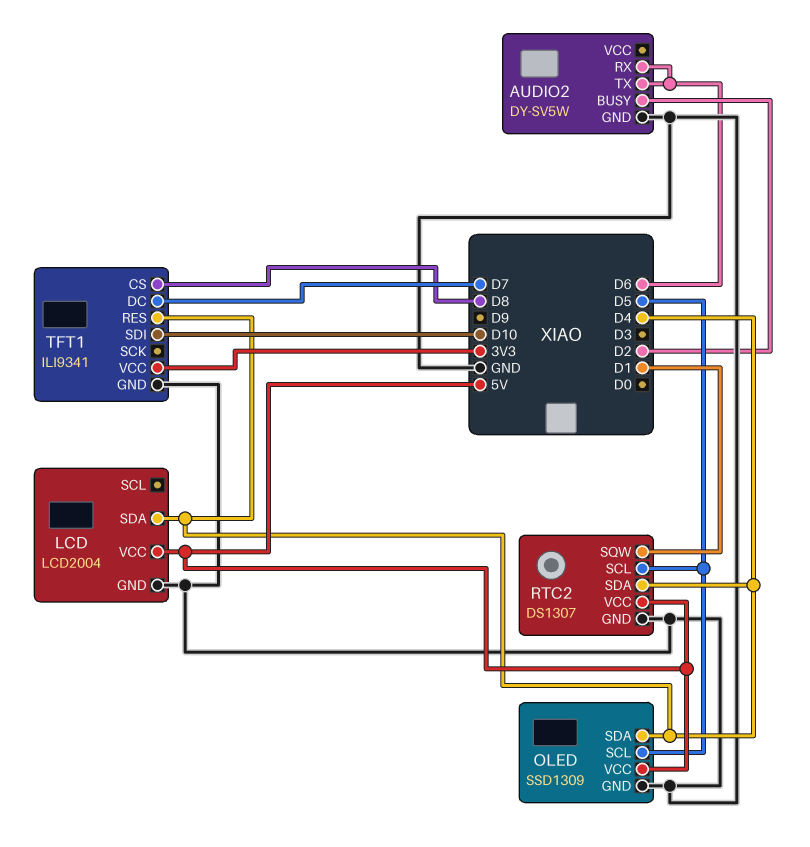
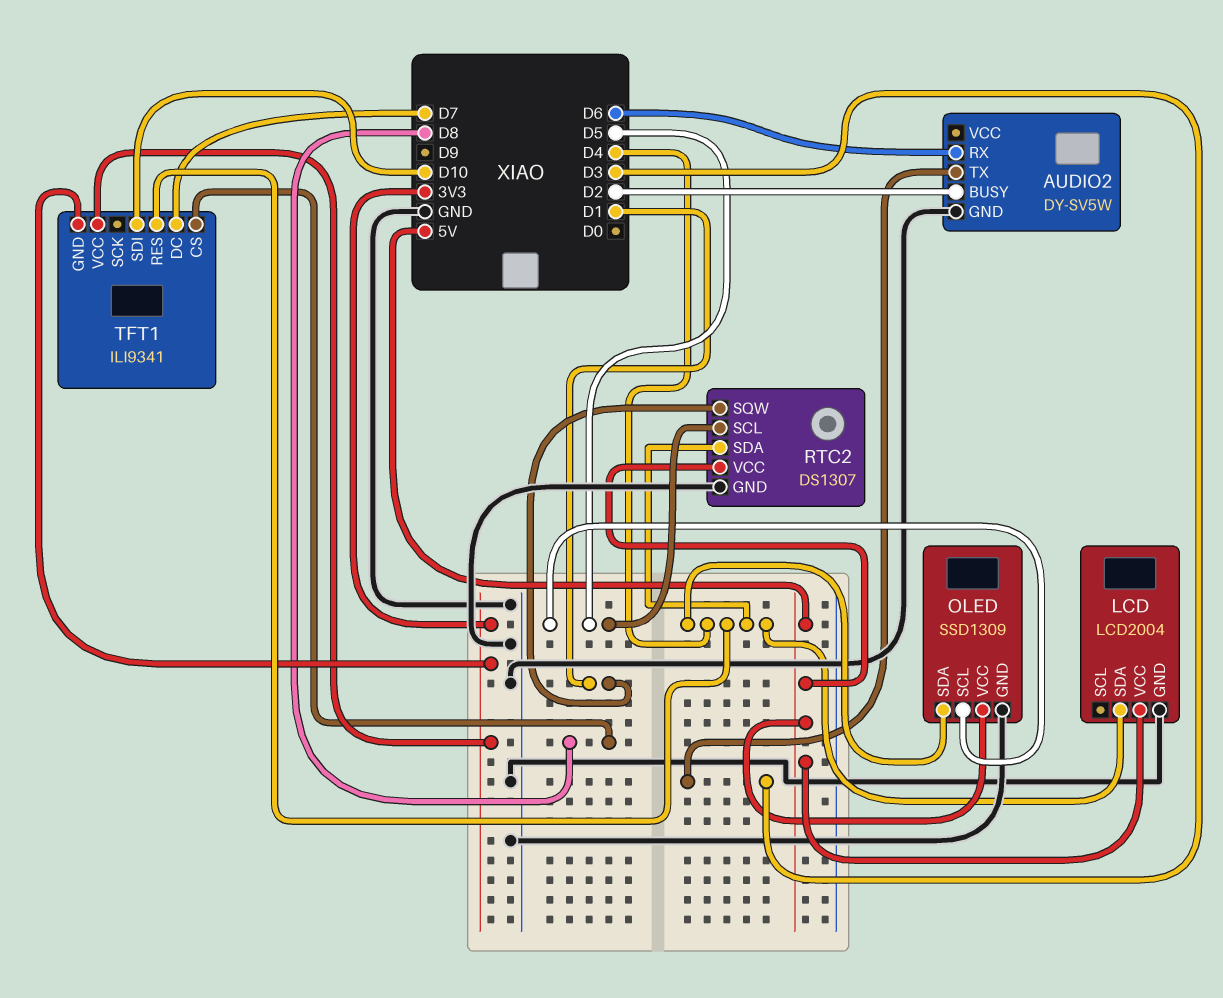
AUDIO2 pin TX: D6 -> D3
TFT1 pin GND: GND -> 3V3

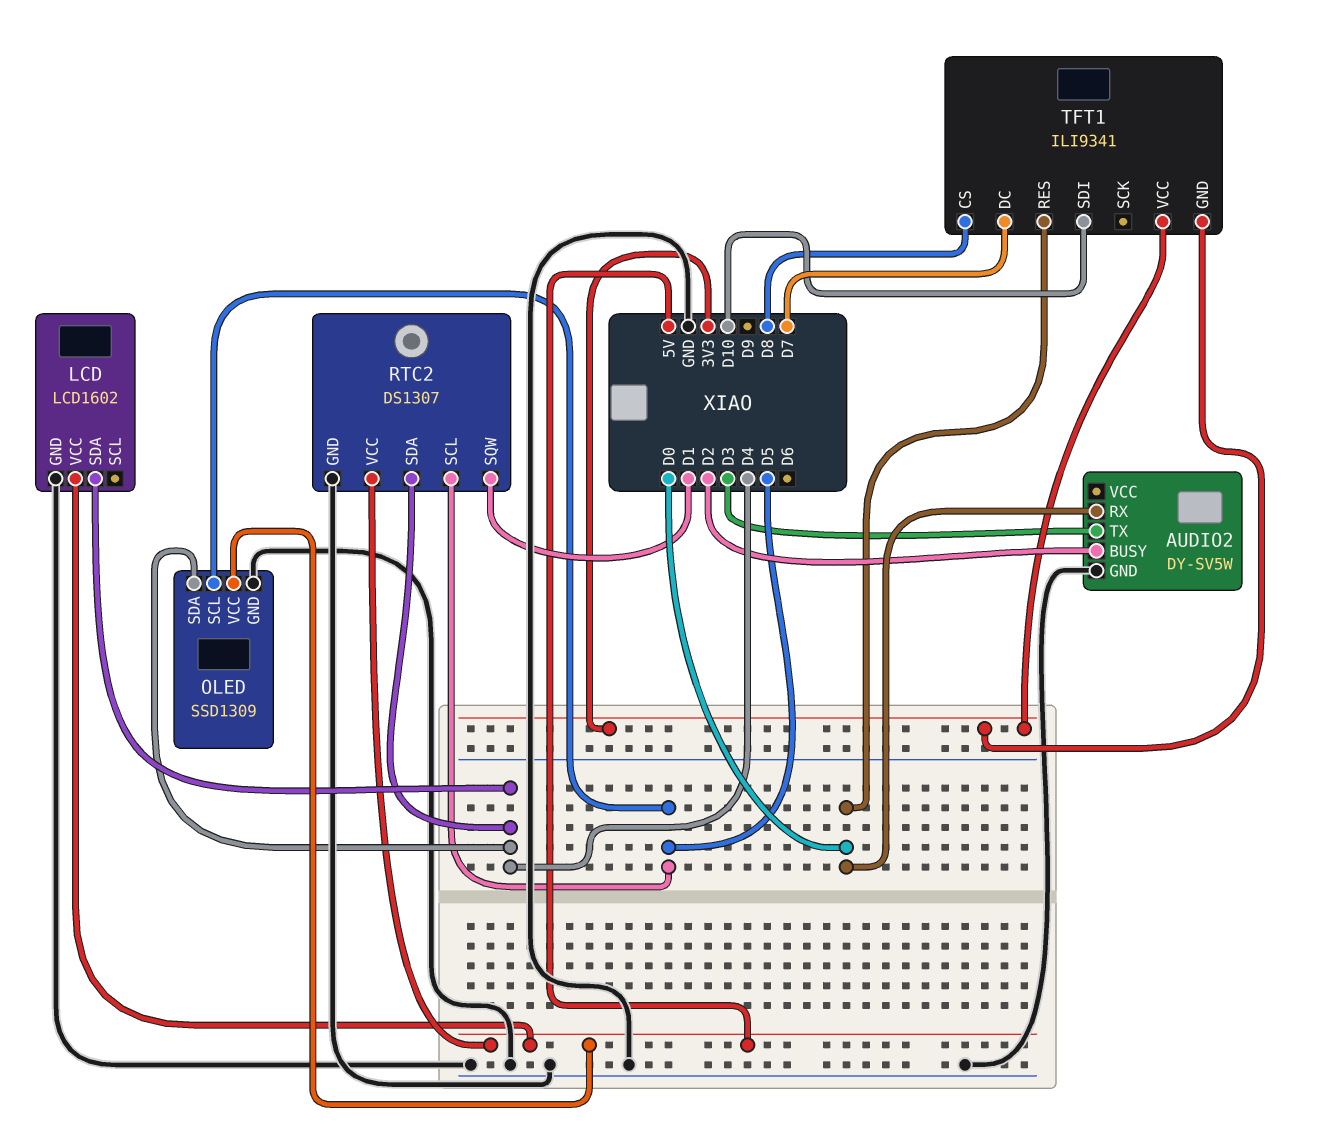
AUDIO2 pin RX: D6 -> D0
LCD: LCD2004 -> LCD1602
TFT1 pin RES: D4 -> D0

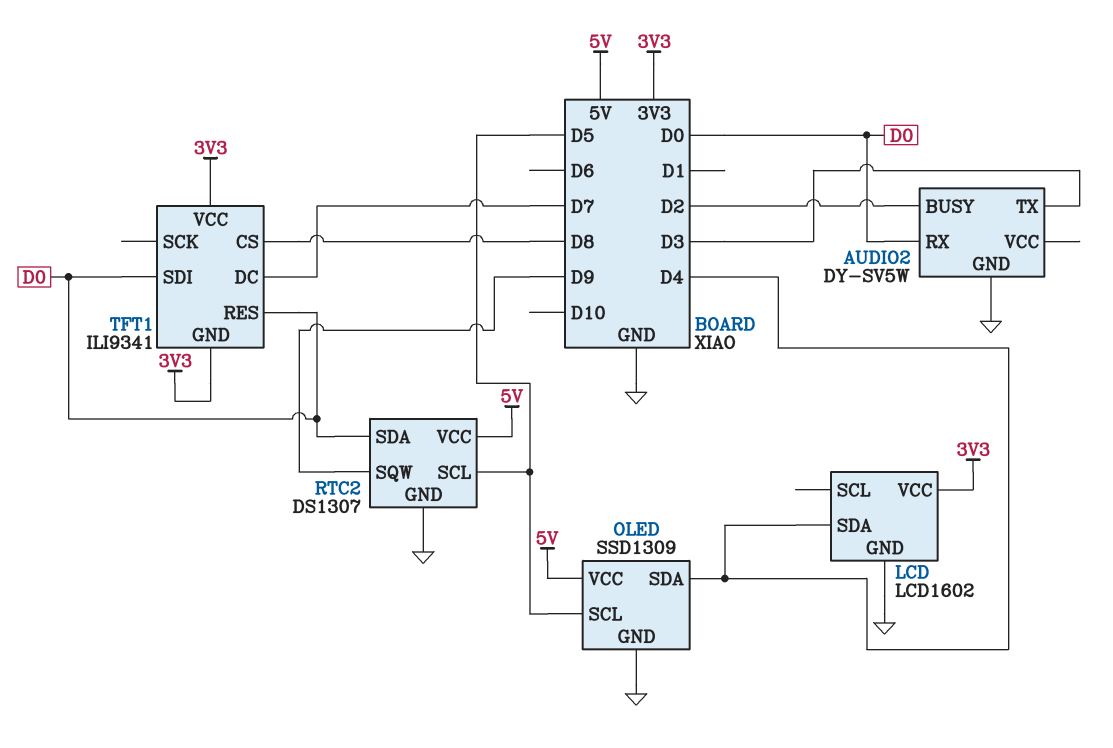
LCD pin VCC: 5V -> 3V3
RTC2 pin SDA: D4 -> D0
RTC2 pin SQW: D1 -> D9
TFT1 pin SDI: D10 -> D0

